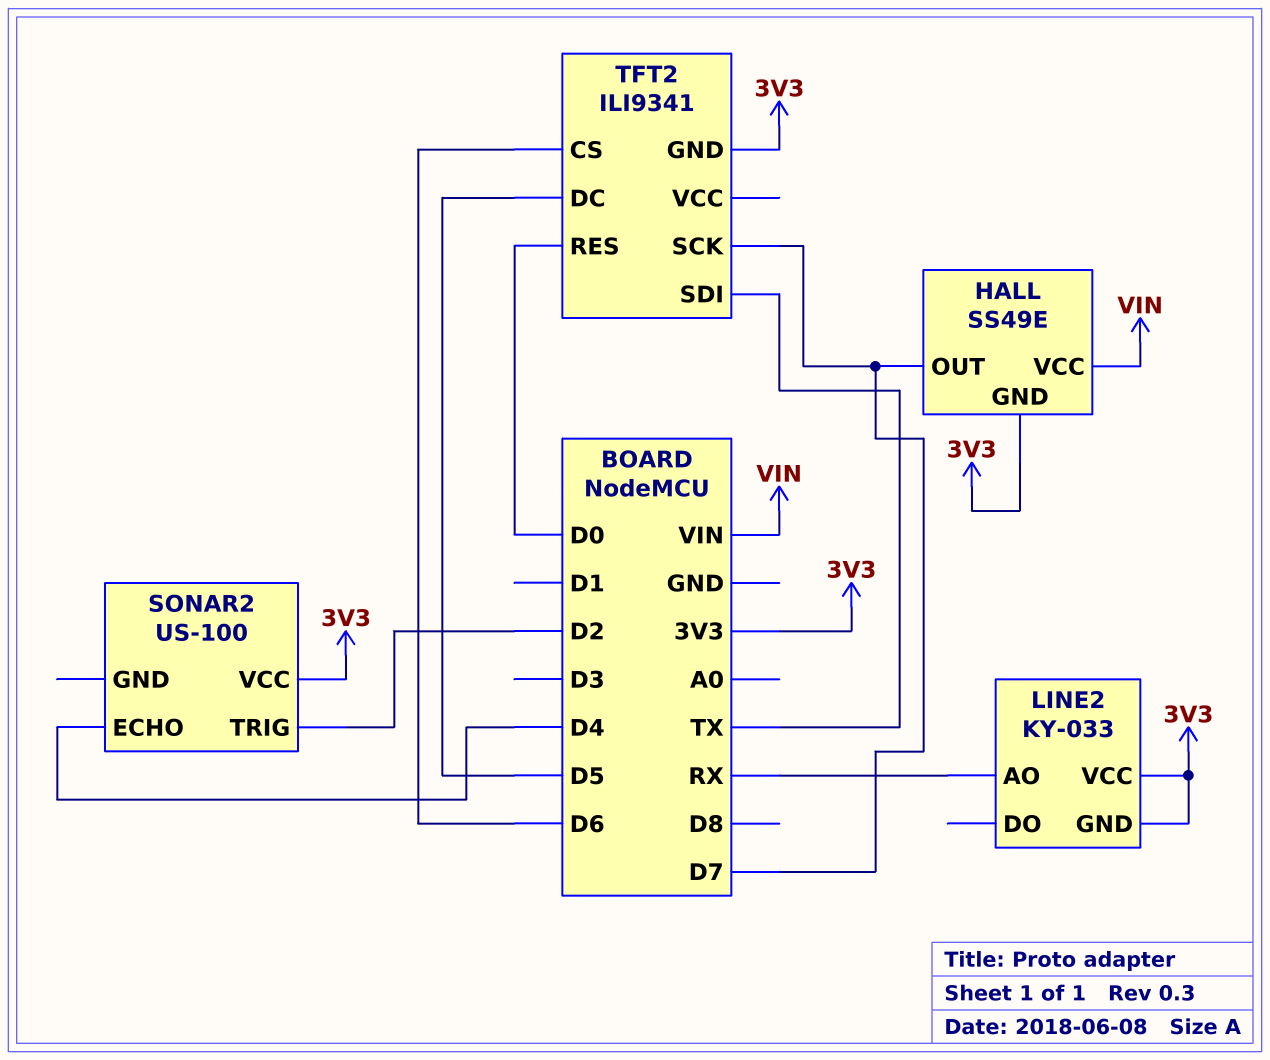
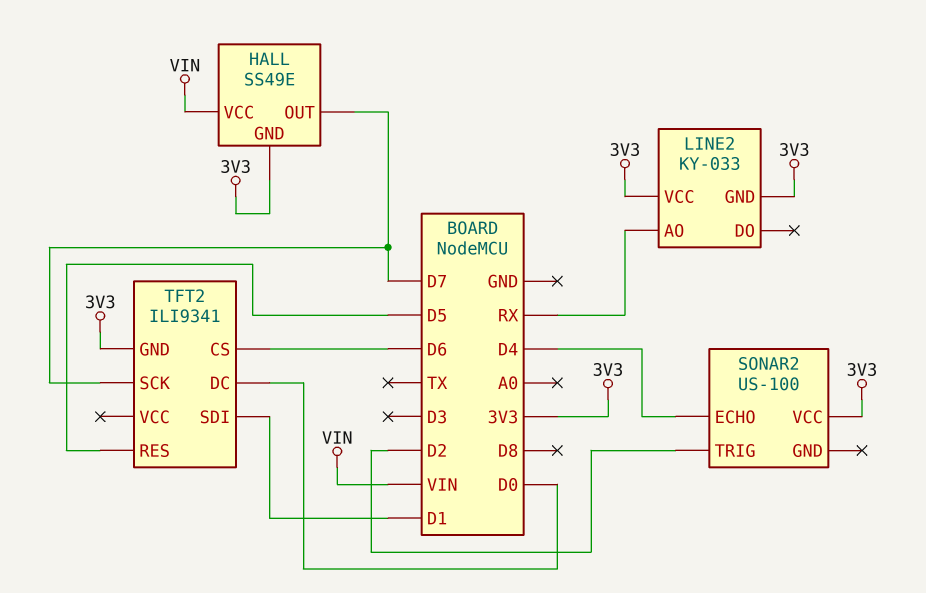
TFT2 pin DC: D5 -> D0
TFT2 pin RES: D0 -> D5
TFT2 pin SDI: TX -> D1

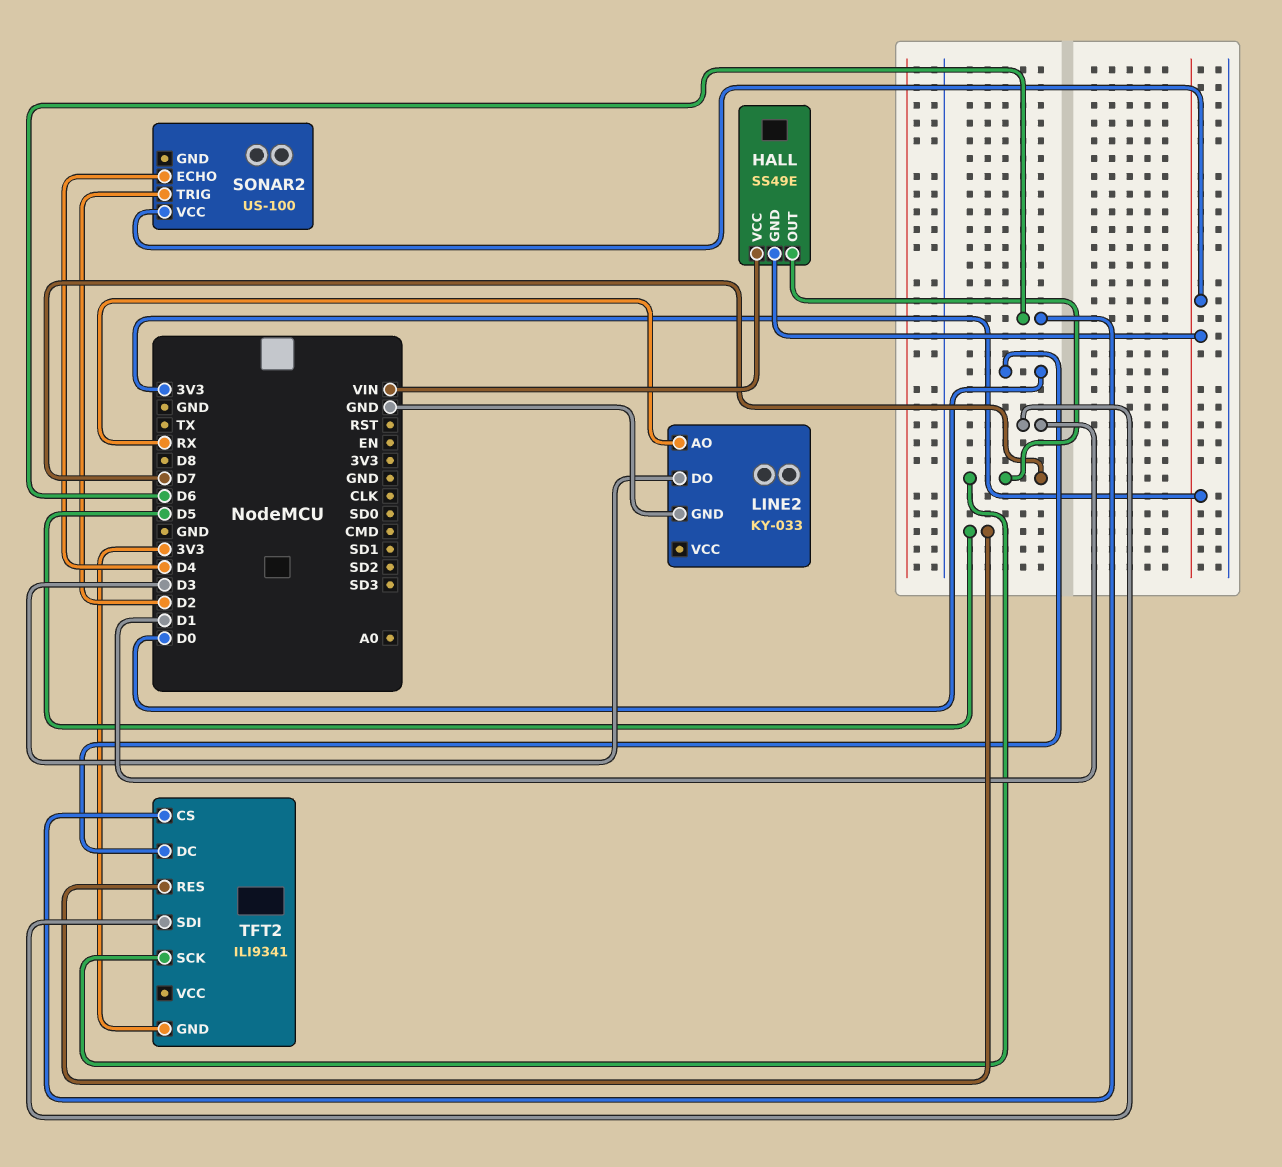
LINE2 pin DO: none -> D3
LINE2 pin GND: 3V3 -> GND
LINE2 pin VCC: 3V3 -> none

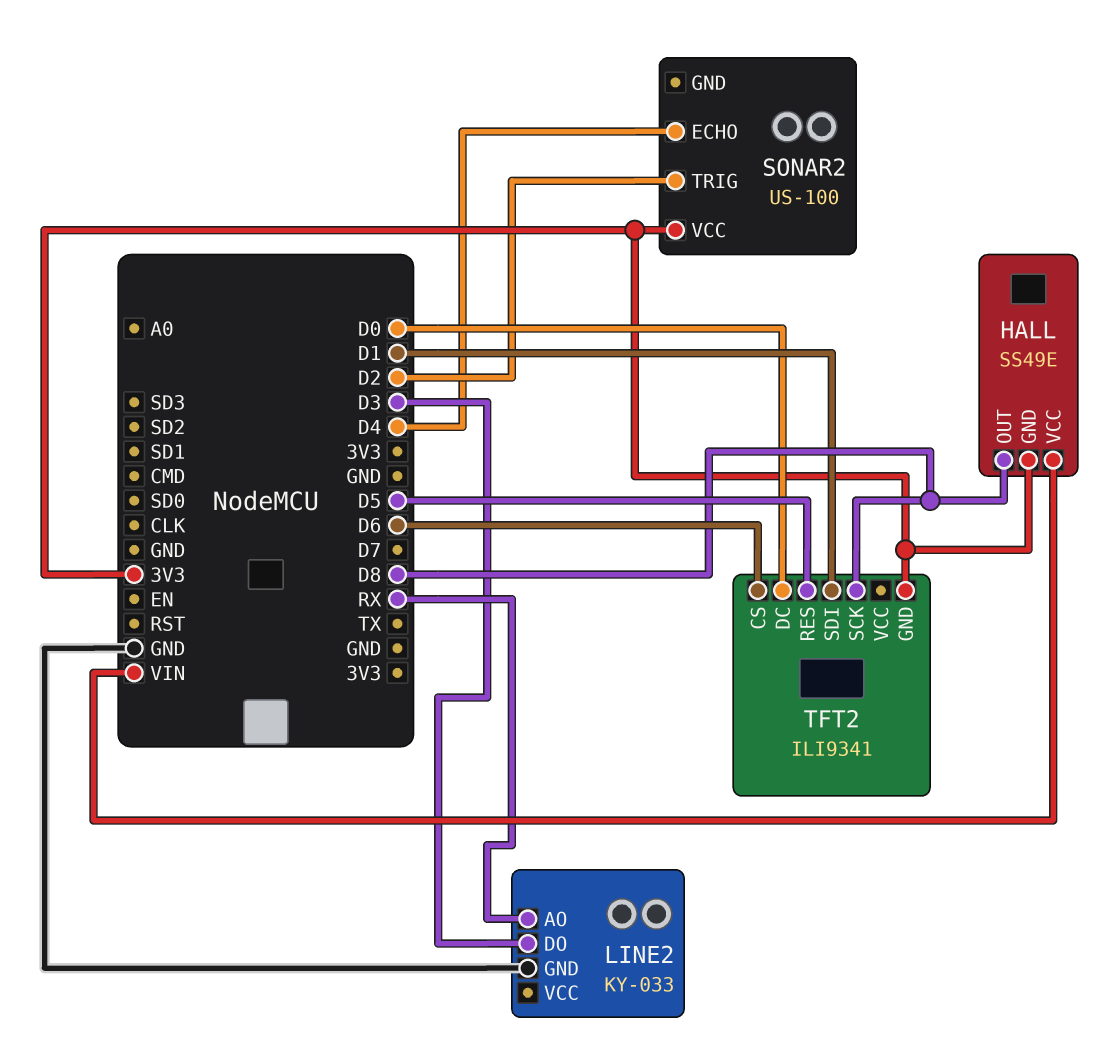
HALL pin OUT: D7 -> D8
TFT2 pin SCK: D7 -> D8

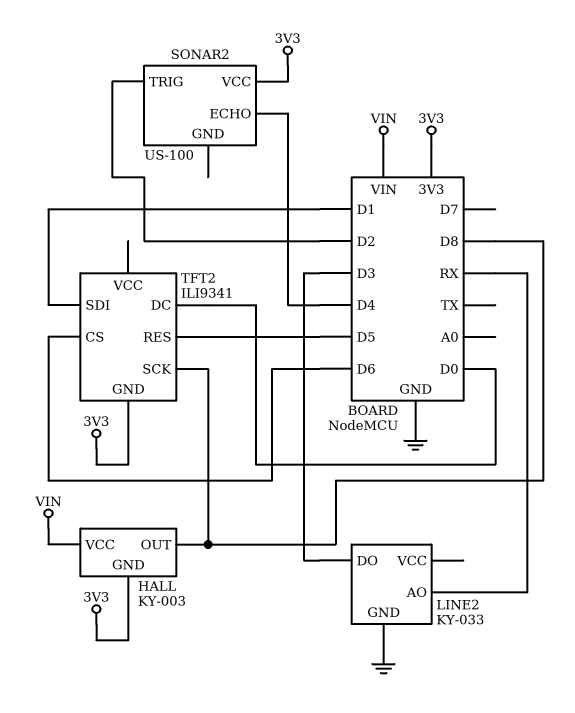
HALL: SS49E -> KY-003

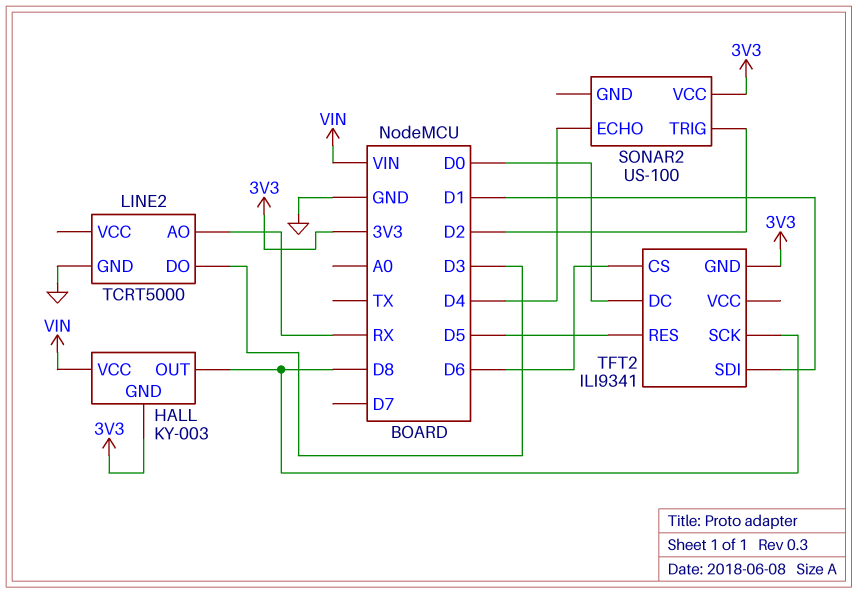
LINE2: KY-033 -> TCRT5000

